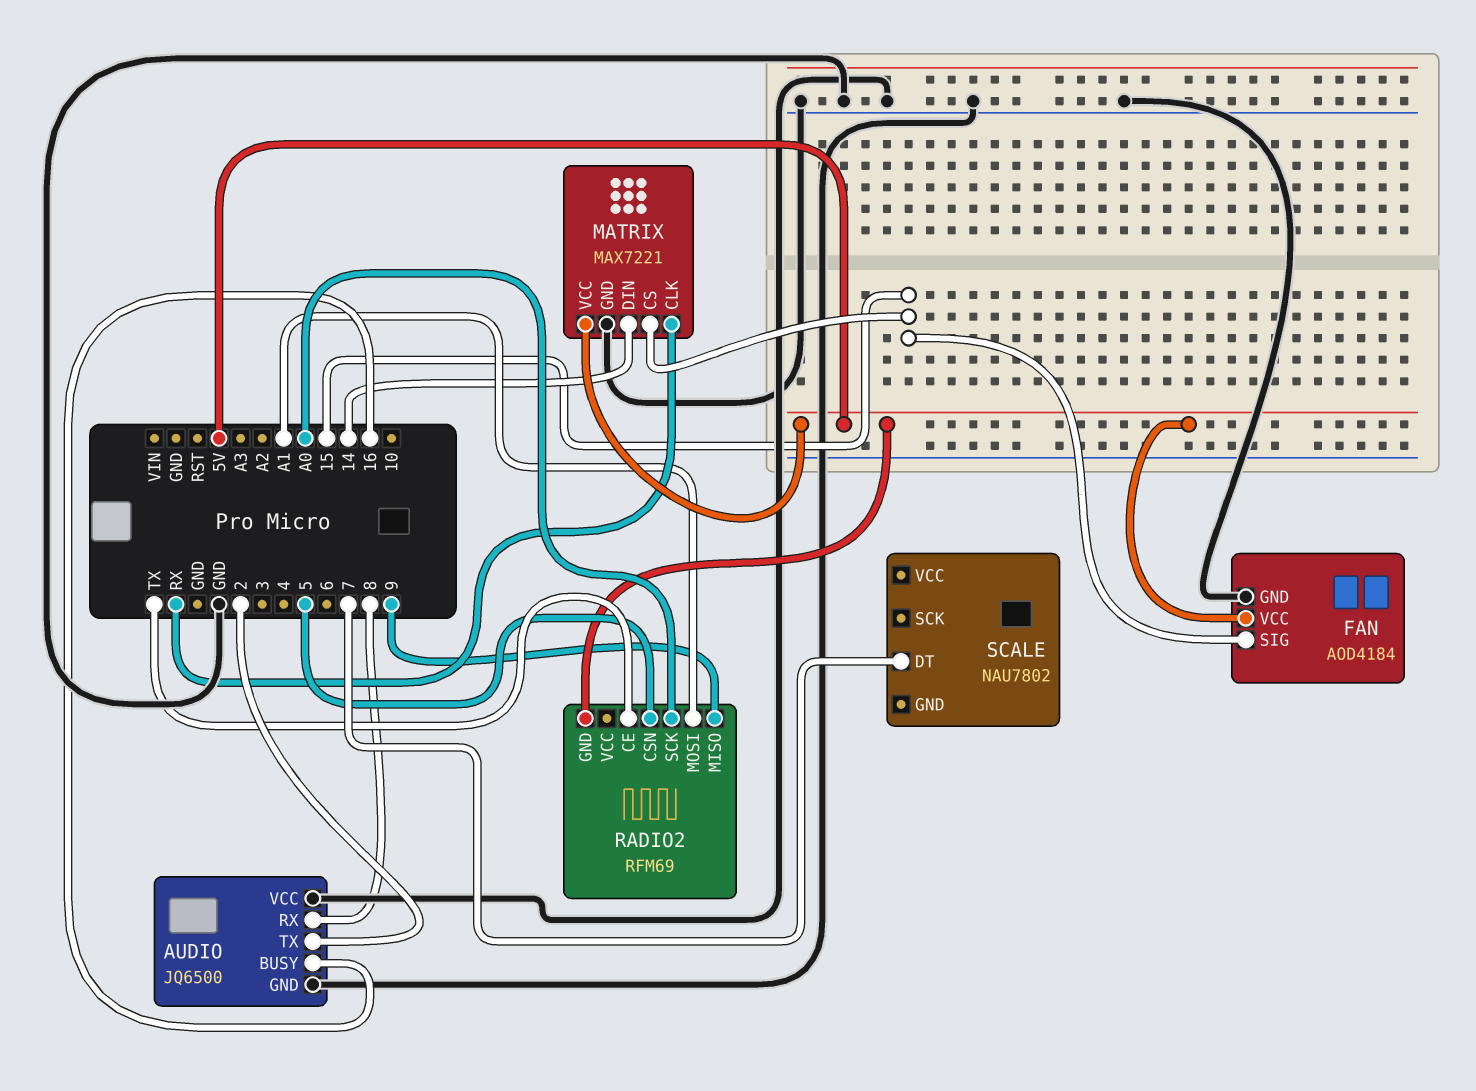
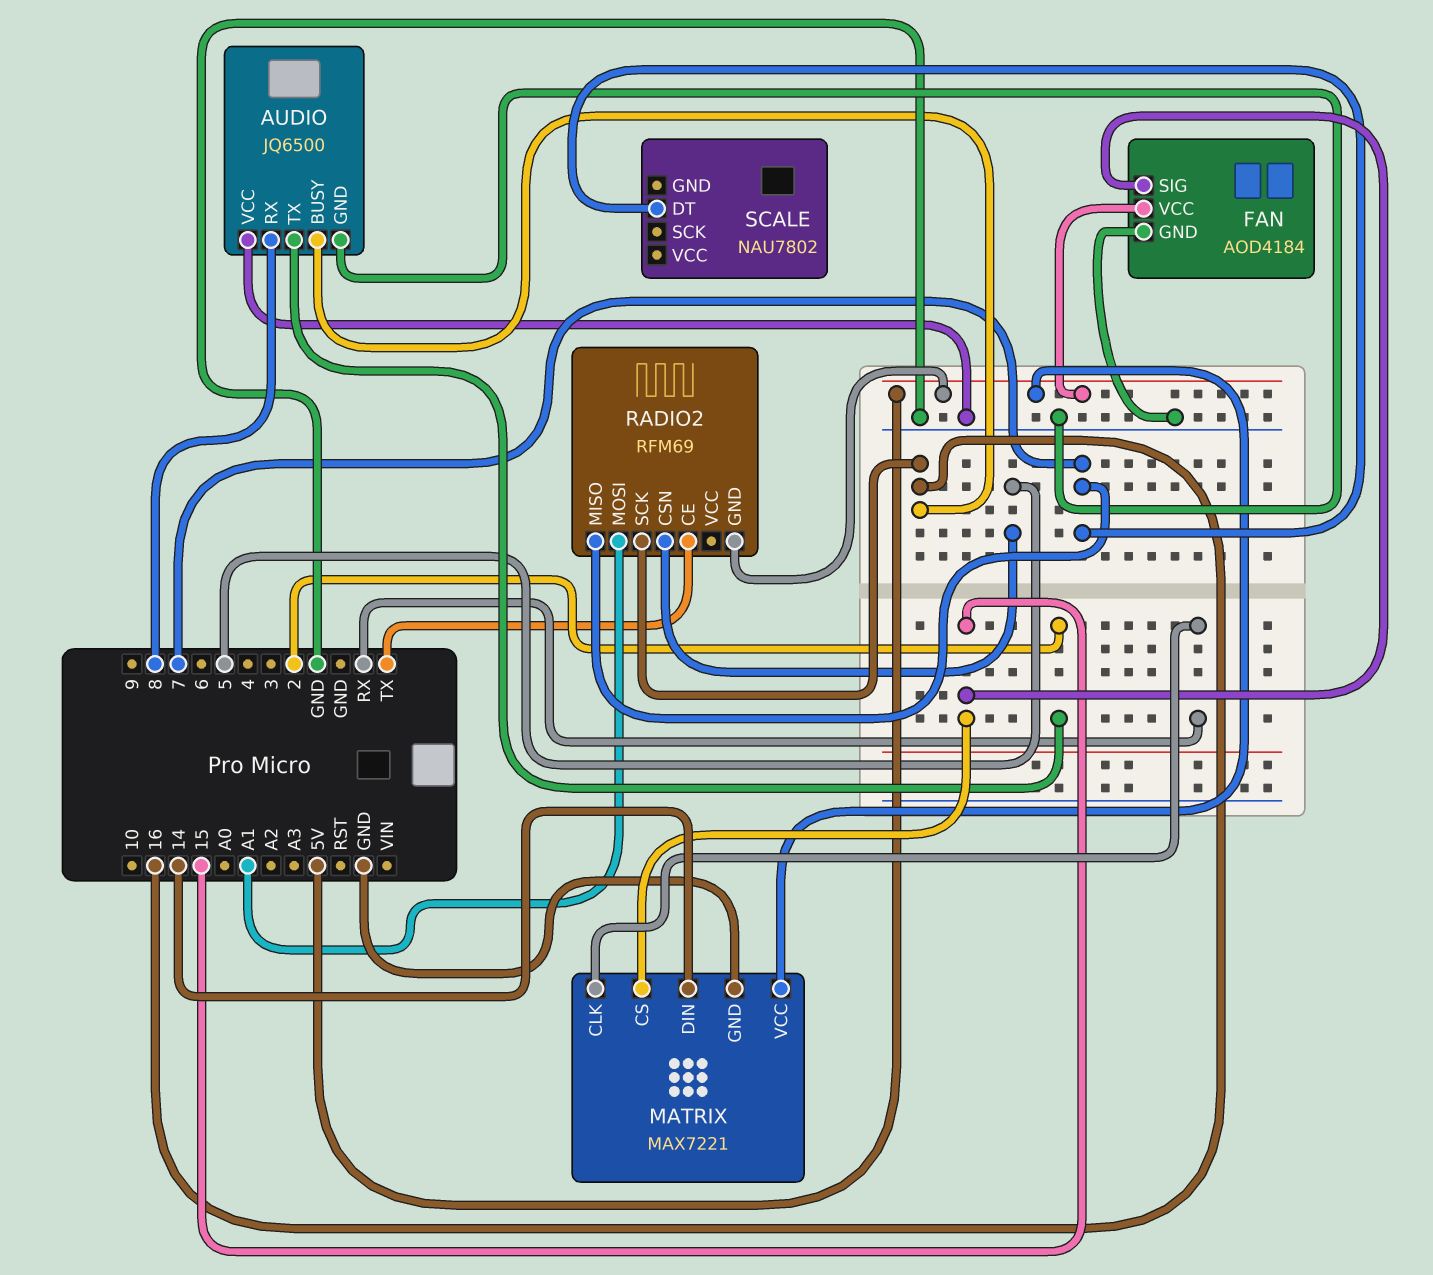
RADIO2 pin MISO: 9 -> 7
RADIO2 pin SCK: A0 -> 16

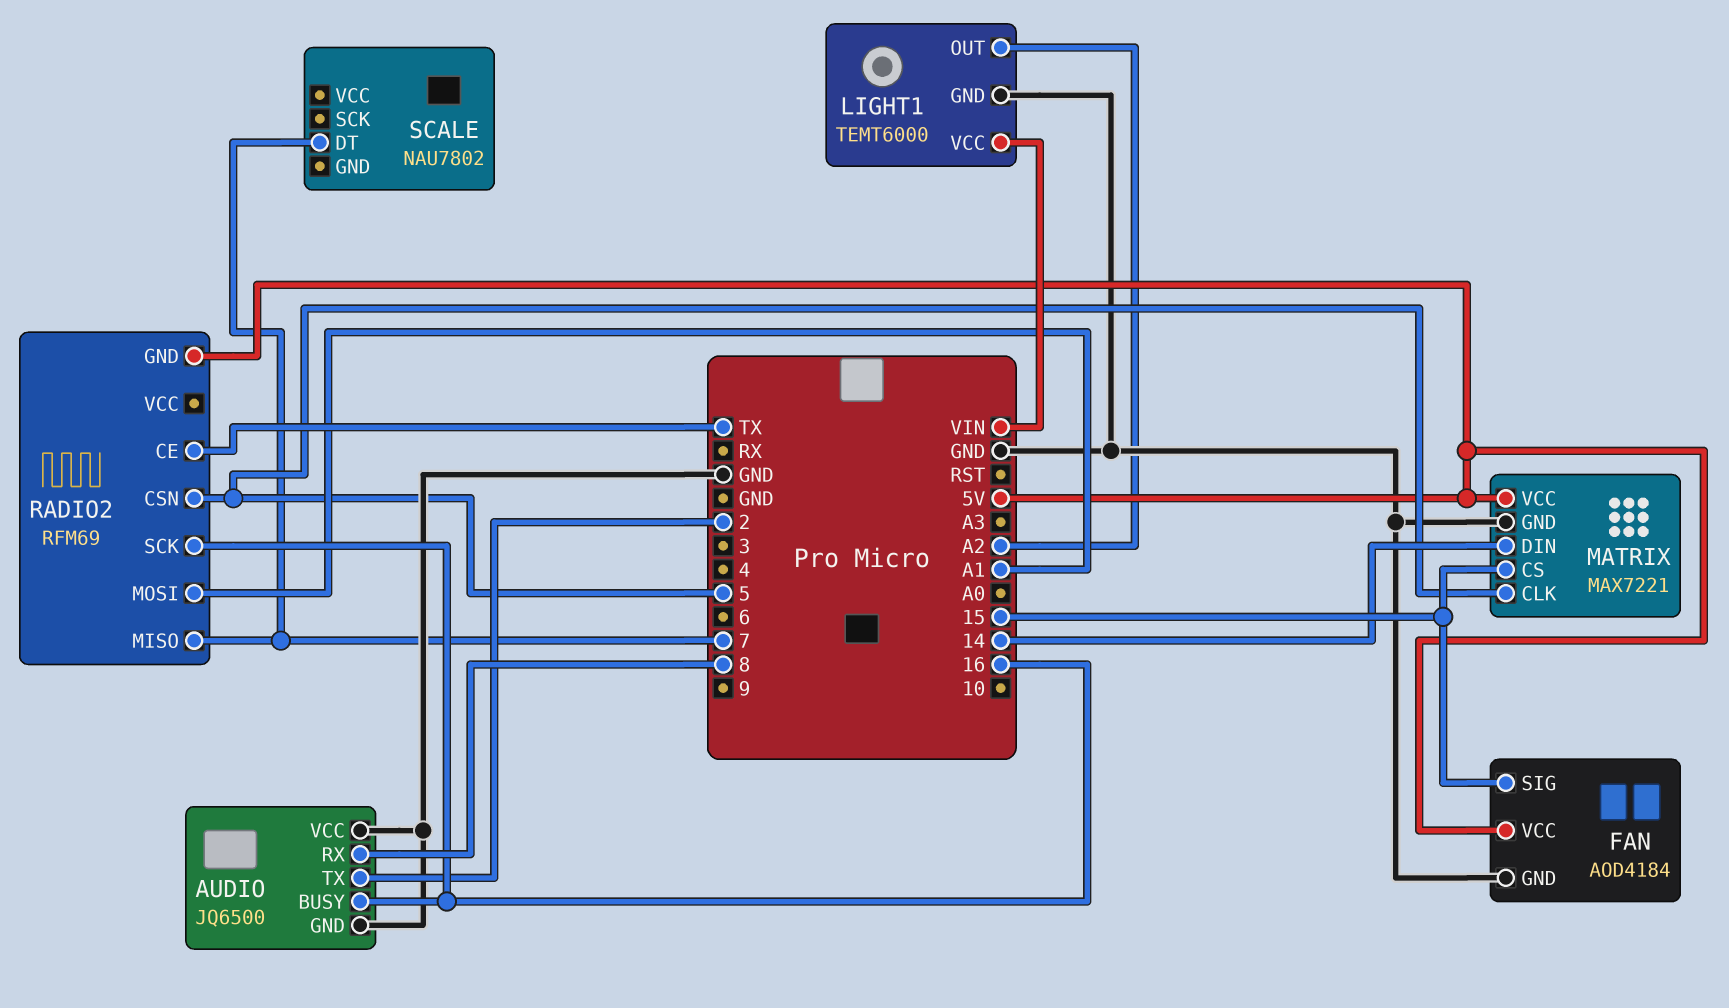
LIGHT1: none -> TEMT6000
LIGHT1 pin GND: none -> GND
LIGHT1 pin OUT: none -> A2
LIGHT1 pin VCC: none -> VIN
MATRIX pin CLK: RX -> 5

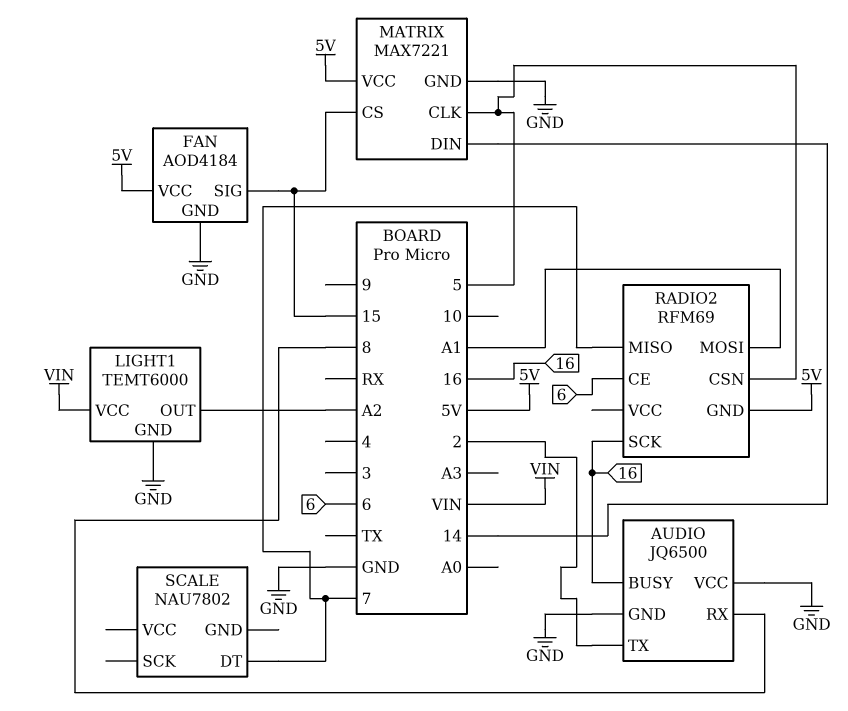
RADIO2 pin CE: TX -> 6

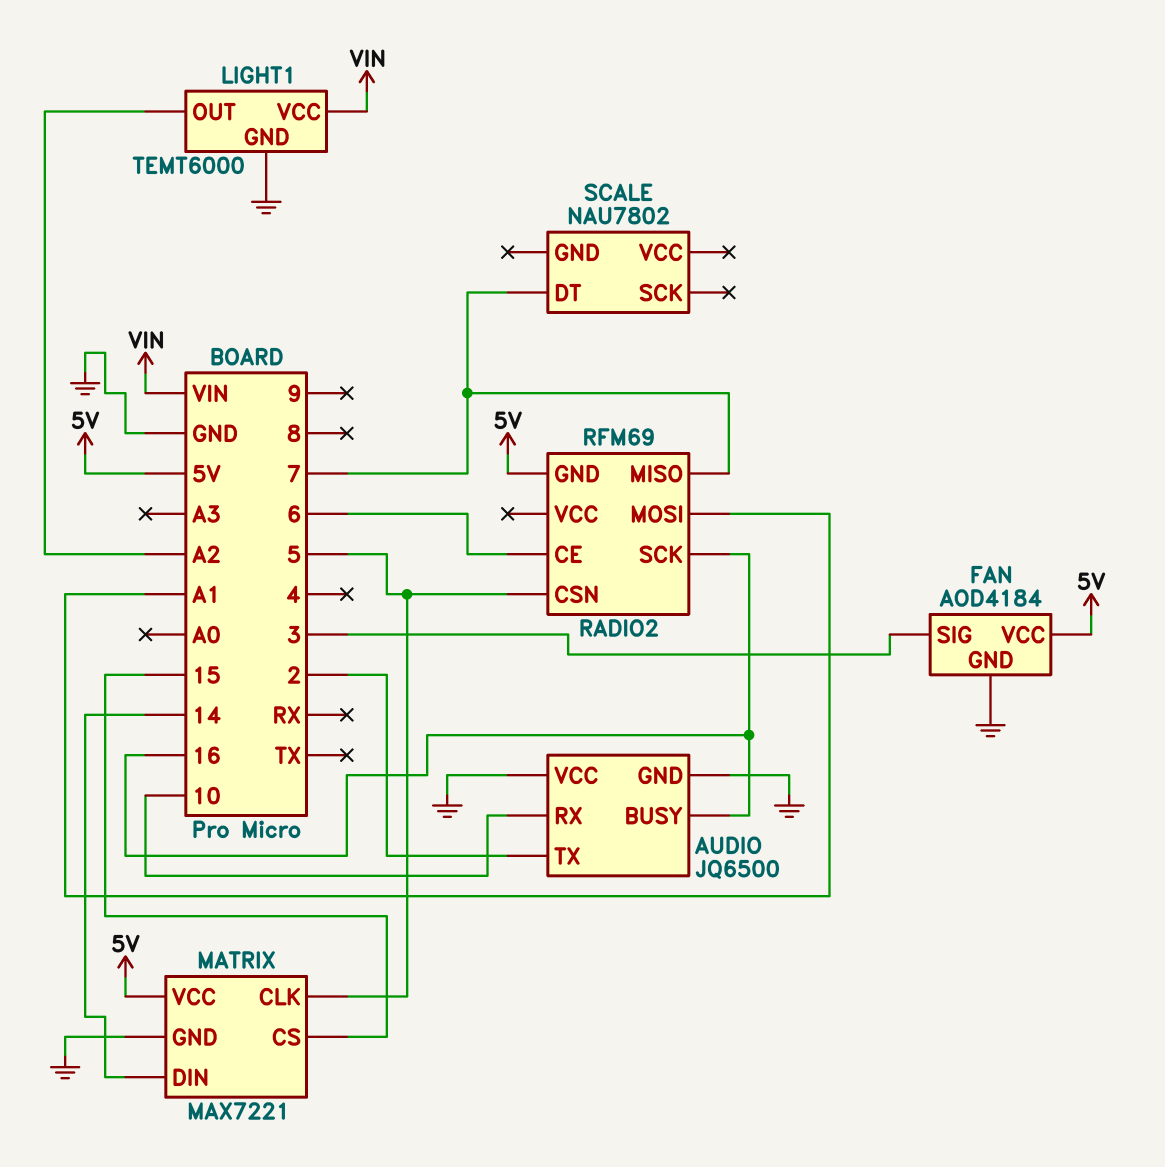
AUDIO pin RX: 8 -> 10
FAN pin SIG: 15 -> 3

